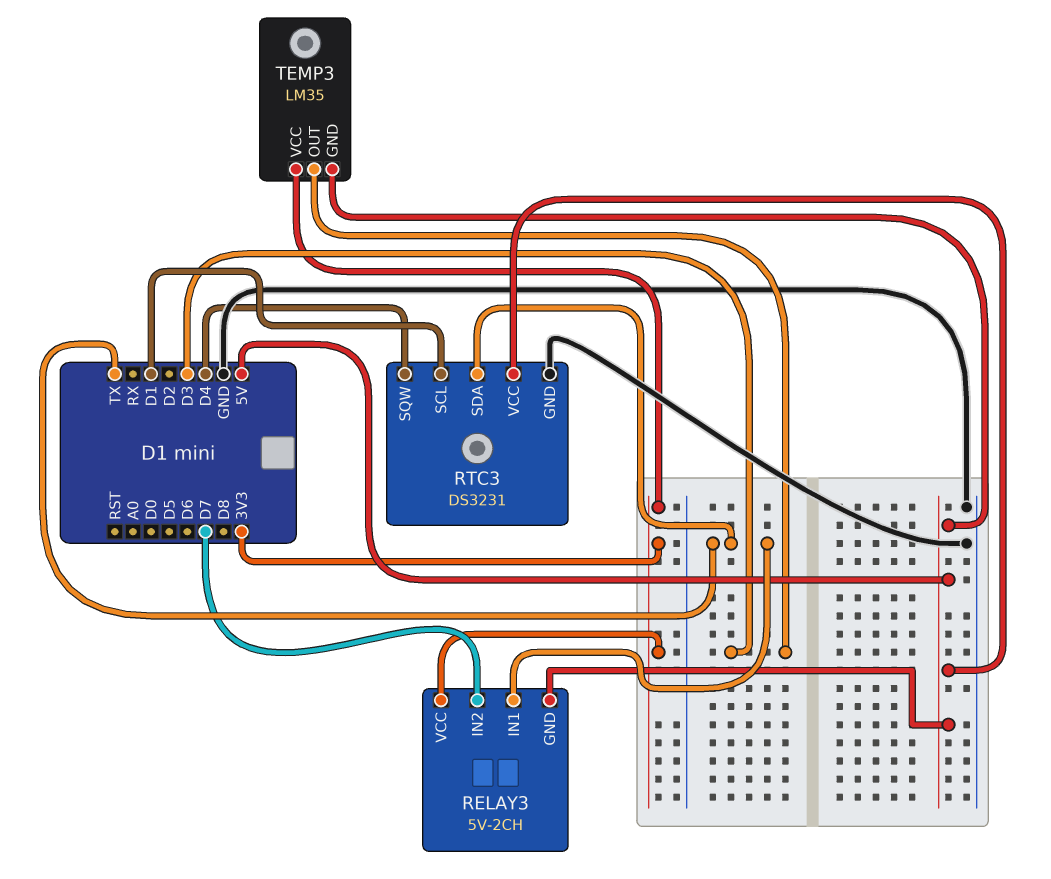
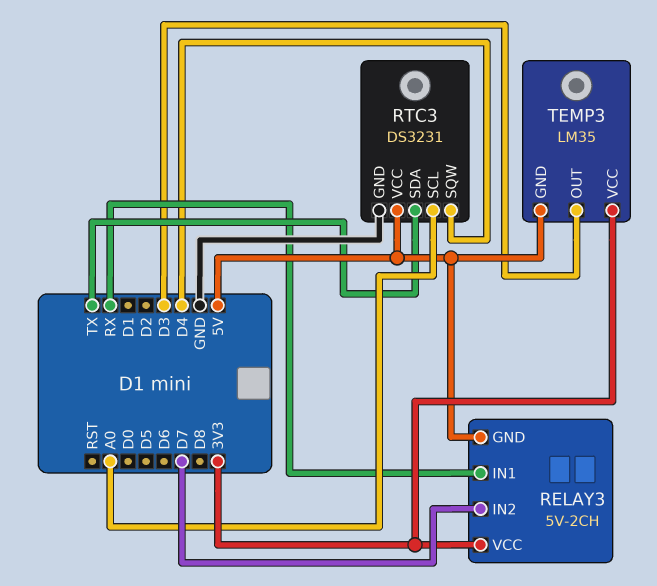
RELAY3 pin IN1: TX -> RX
RTC3 pin SCL: D1 -> A0

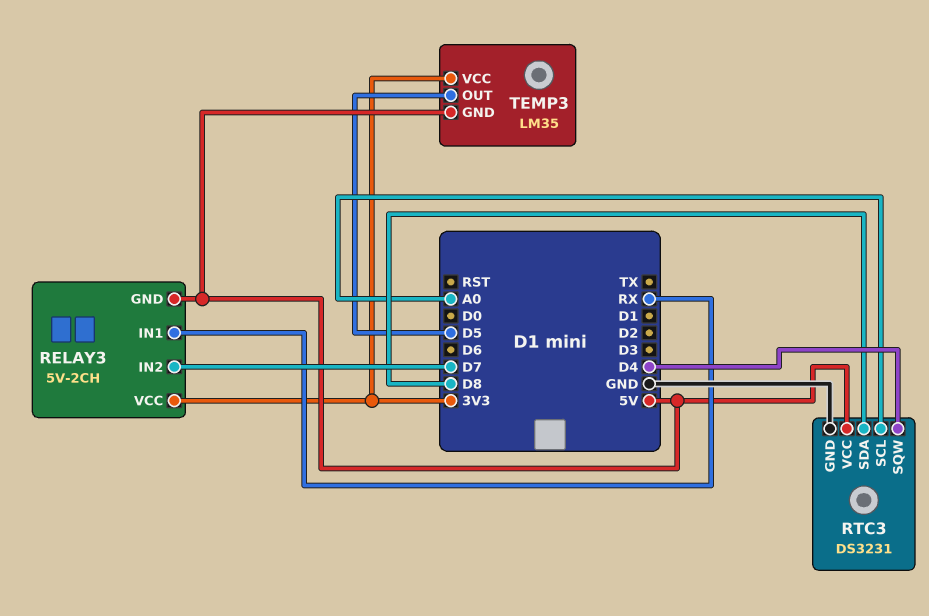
RTC3 pin SDA: TX -> D8
TEMP3 pin OUT: D3 -> D5

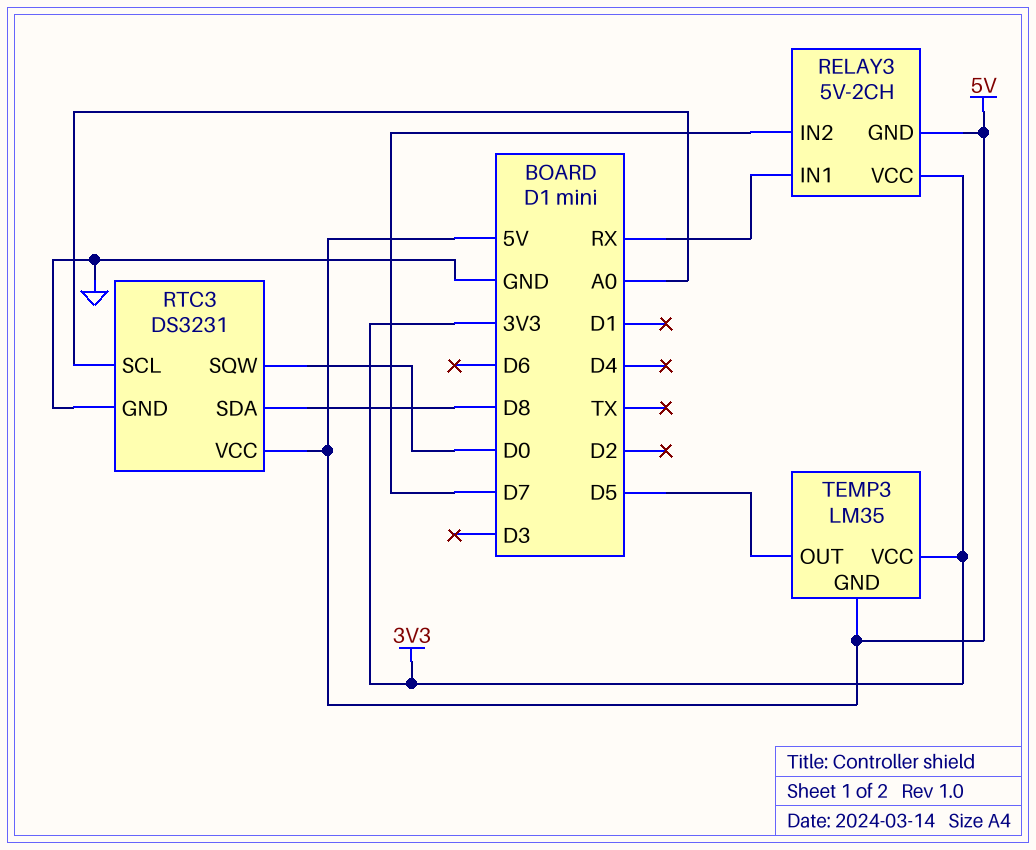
RTC3 pin SQW: D4 -> D0

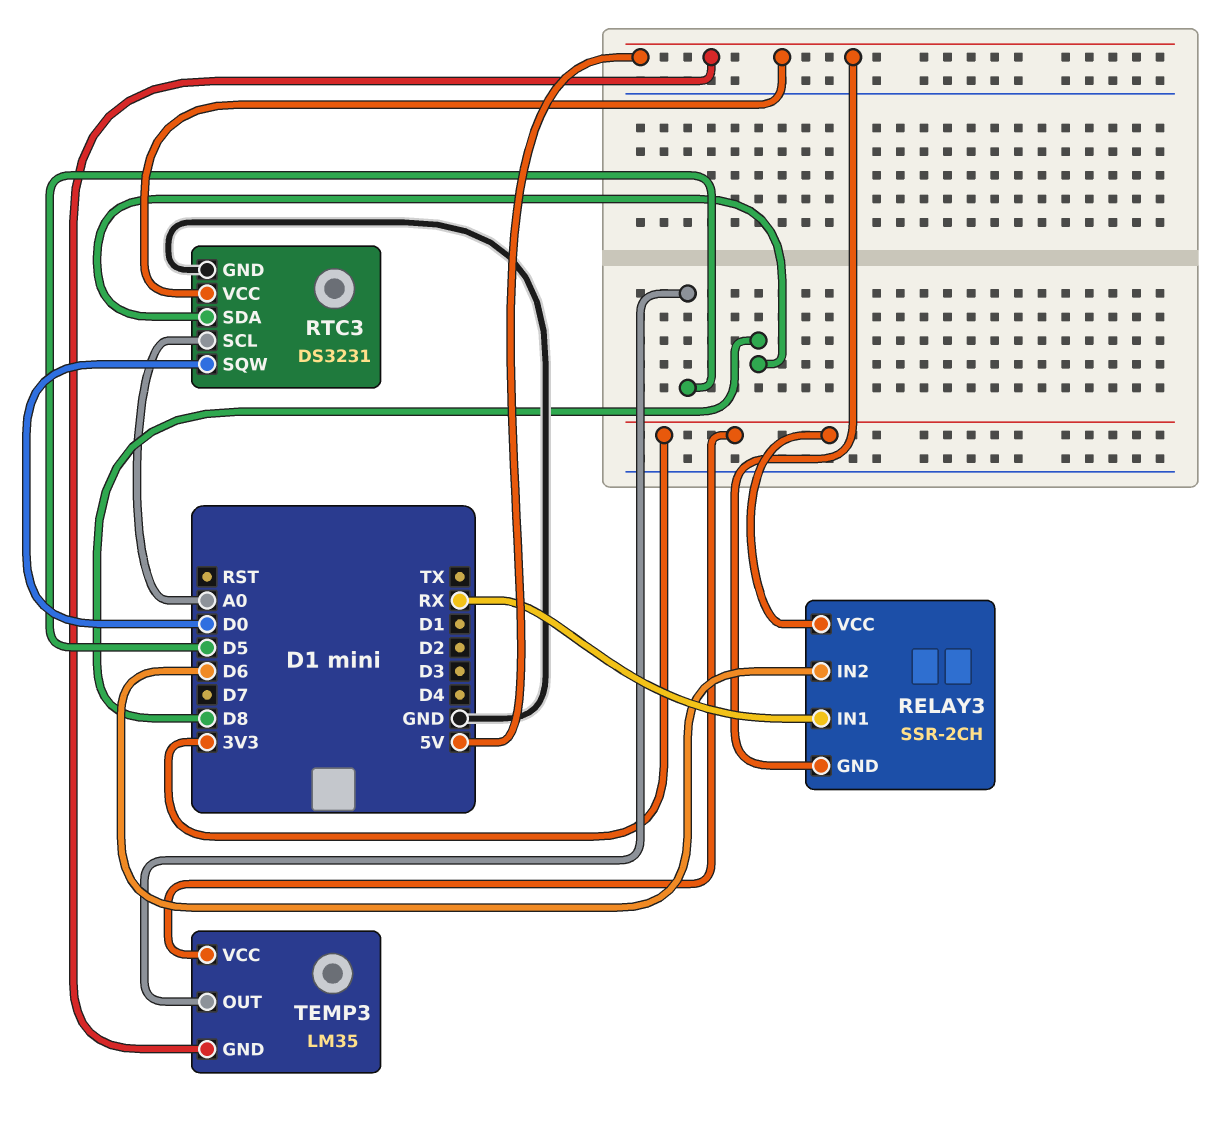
RELAY3: 5V-2CH -> SSR-2CH
RELAY3 pin IN2: D7 -> D6

